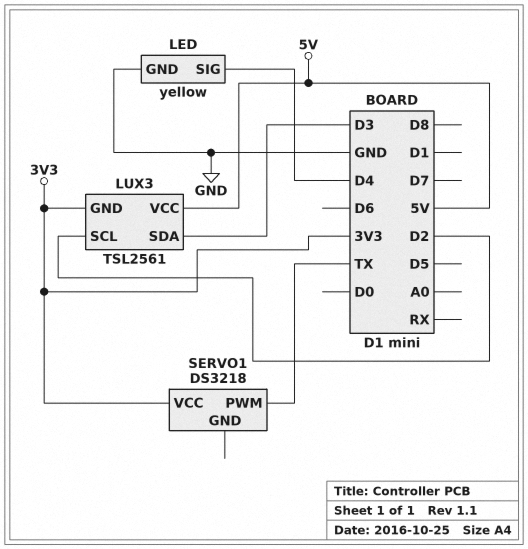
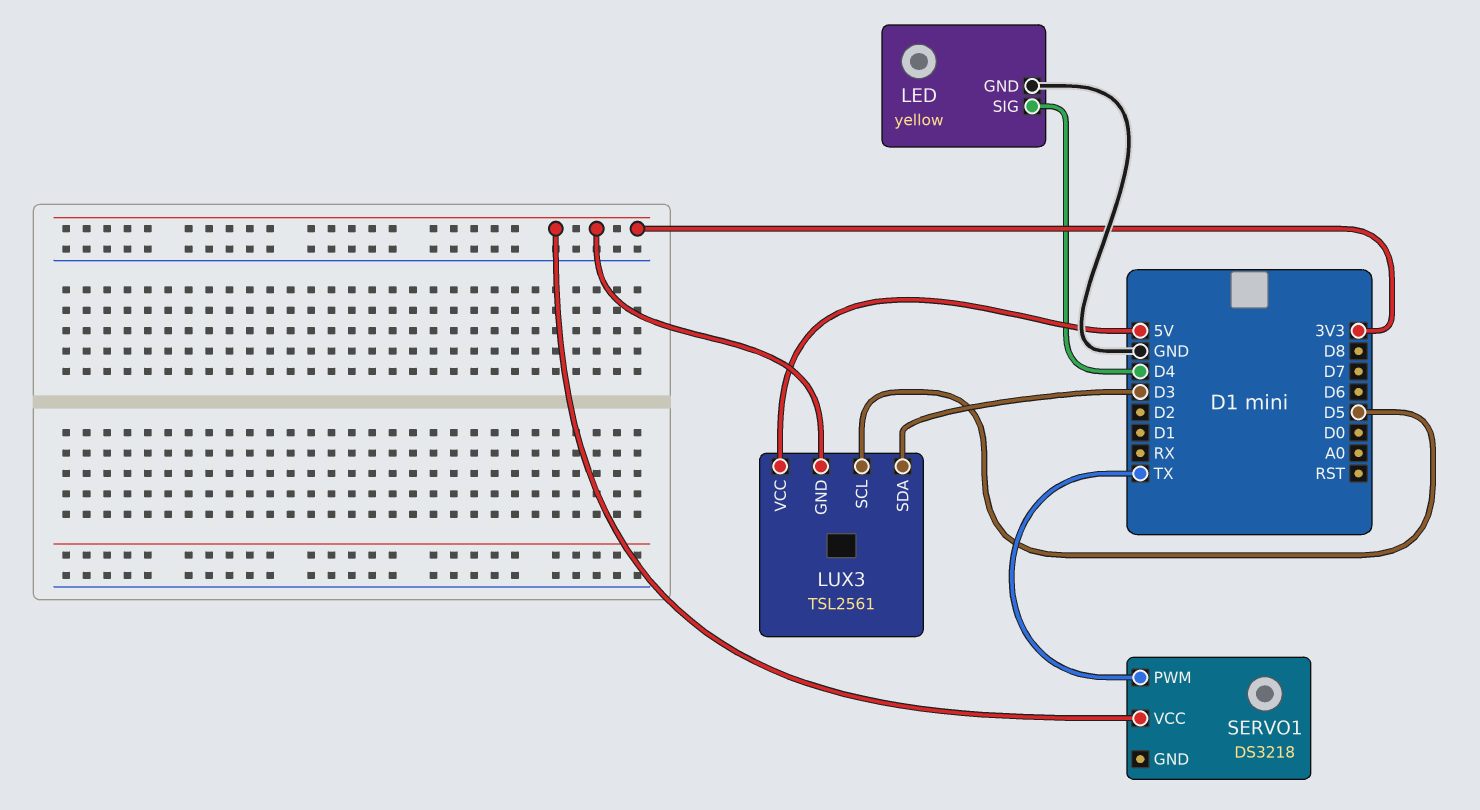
LUX3 pin SCL: D2 -> D5

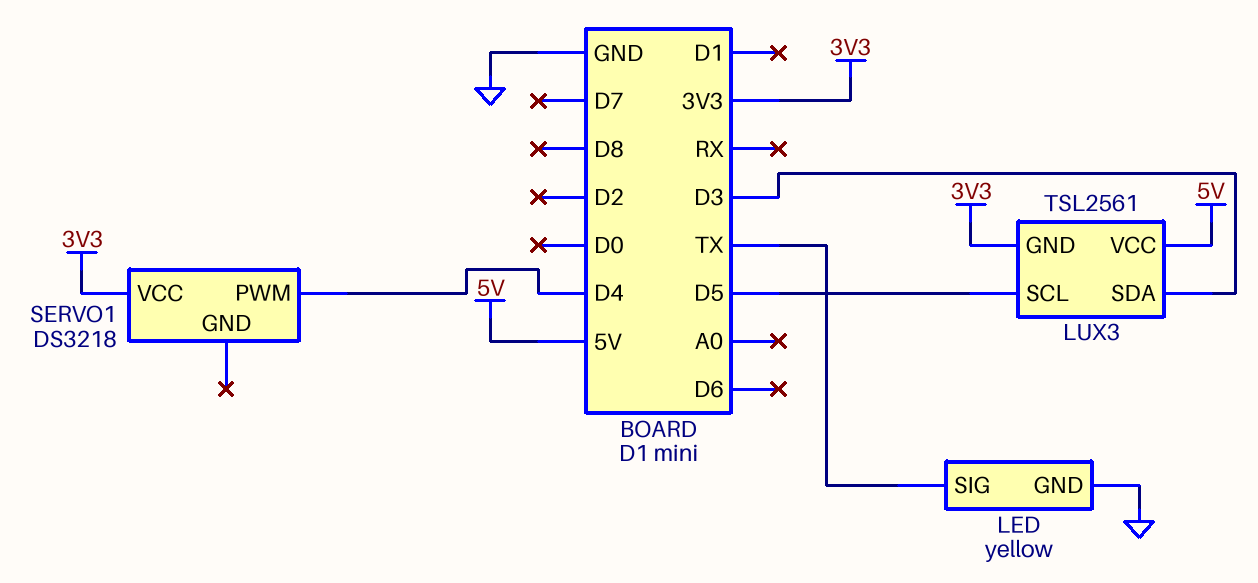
LED pin SIG: D4 -> TX
SERVO1 pin PWM: TX -> D4

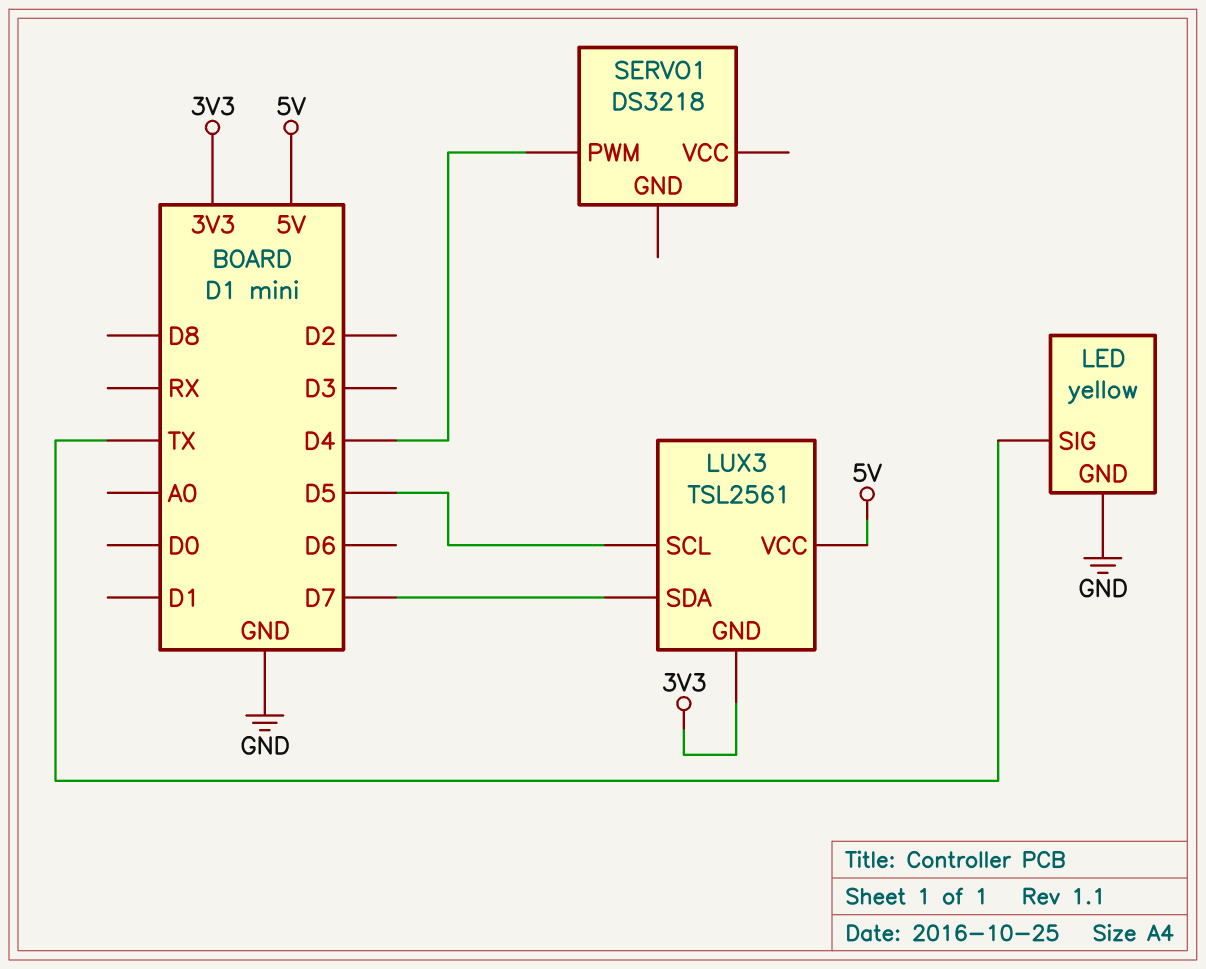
LUX3 pin SDA: D3 -> D7
SERVO1 pin VCC: 3V3 -> none

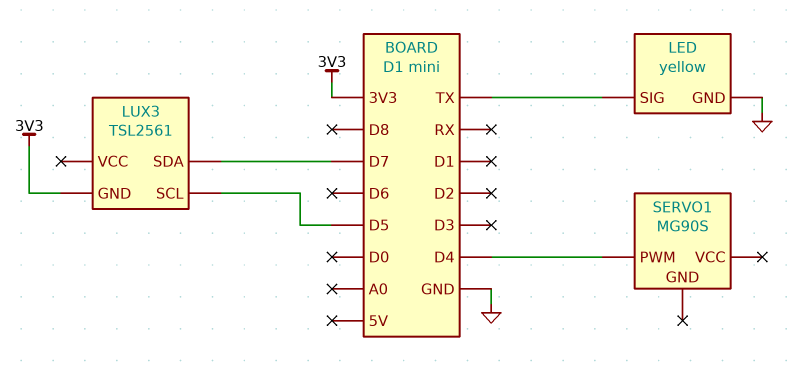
LUX3 pin VCC: 5V -> none
SERVO1: DS3218 -> MG90S

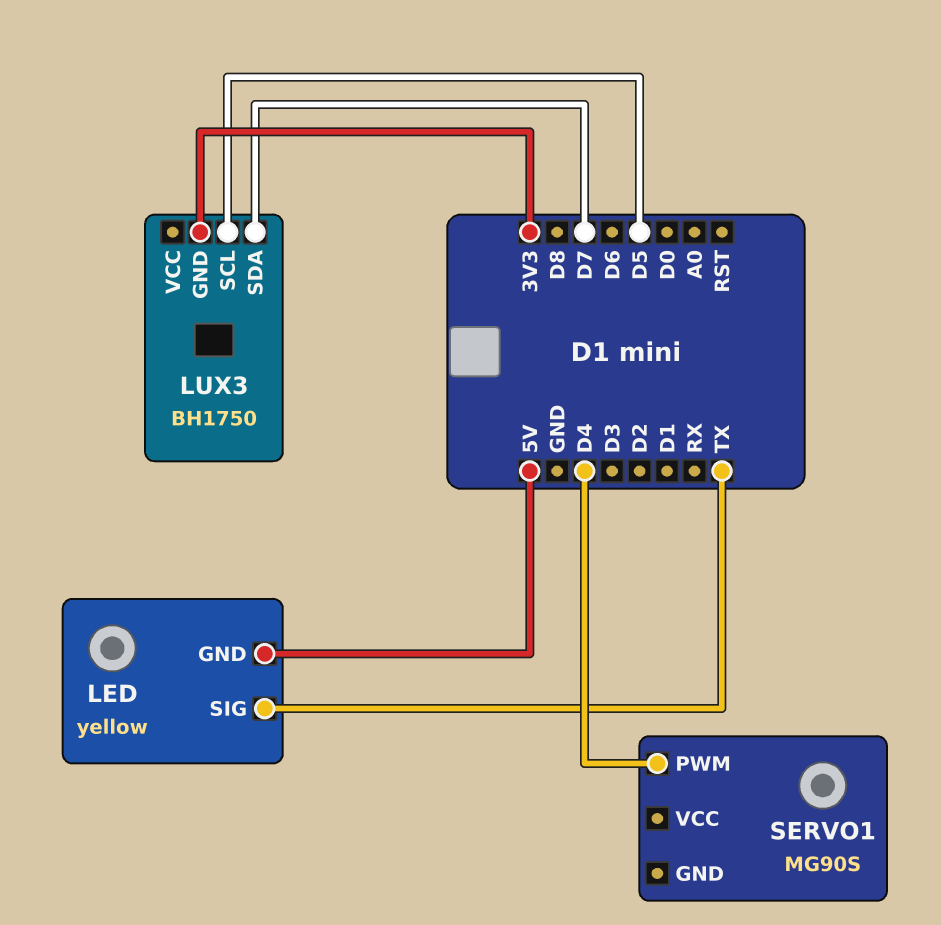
LED pin GND: GND -> 5V
LUX3: TSL2561 -> BH1750

